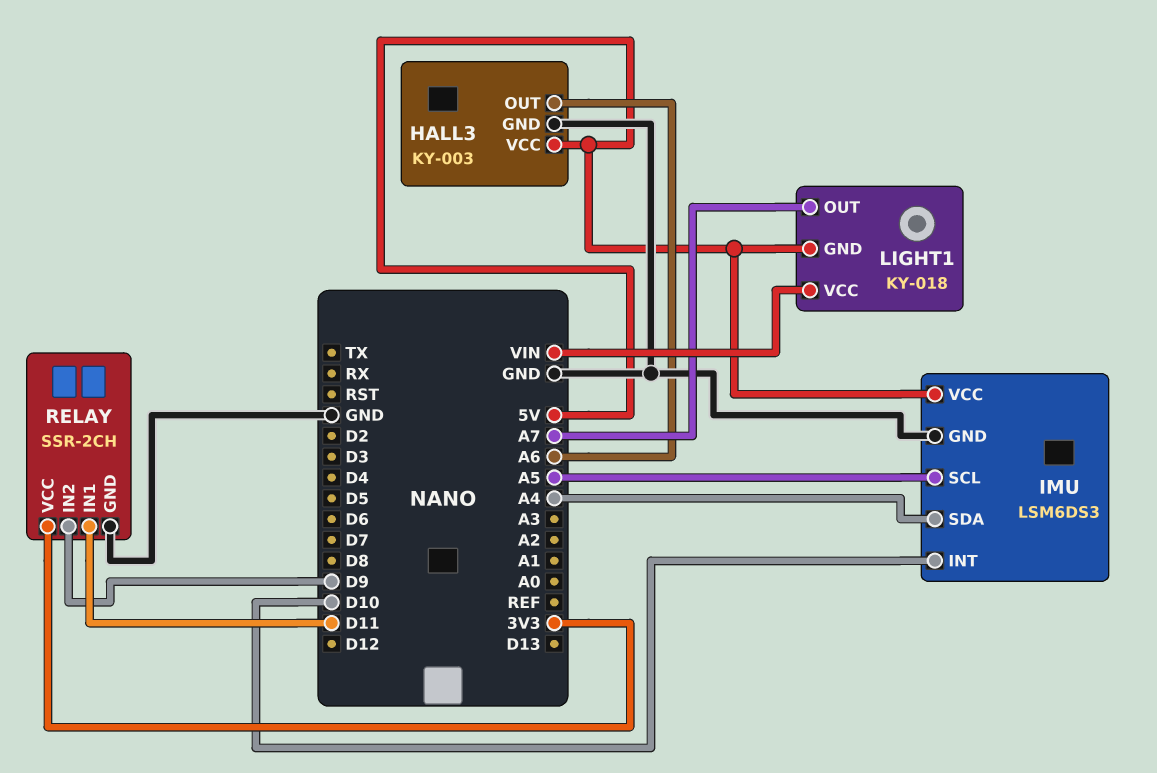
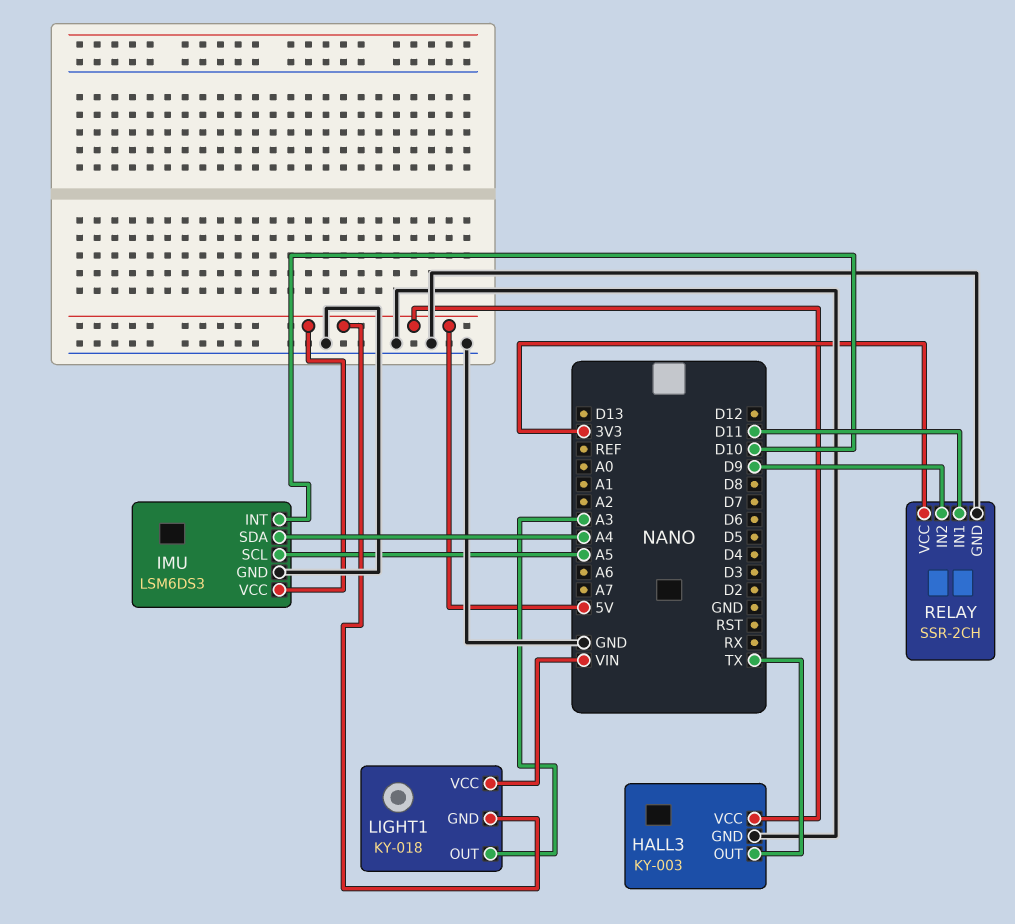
HALL3 pin OUT: A6 -> TX
LIGHT1 pin OUT: A7 -> A3

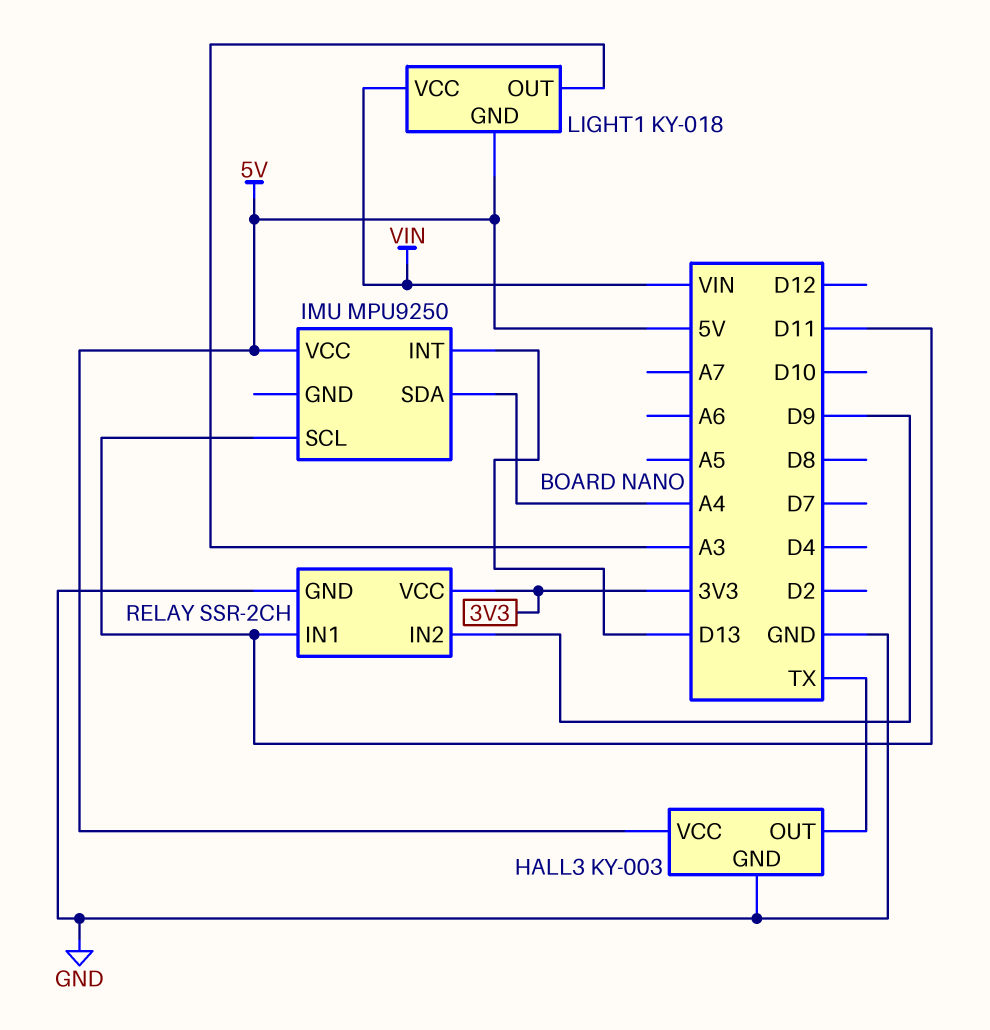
IMU: LSM6DS3 -> MPU9250
IMU pin GND: GND -> none
IMU pin INT: D10 -> D13
IMU pin SCL: A5 -> D11

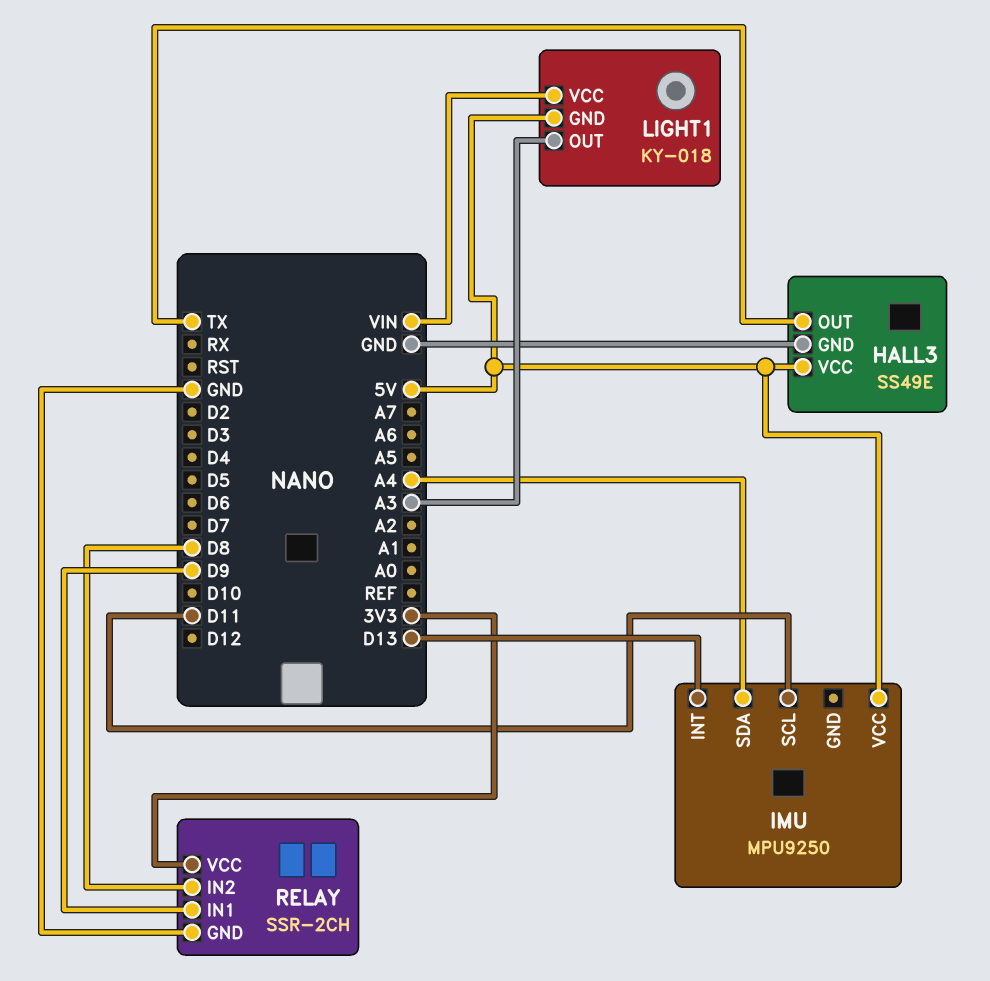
HALL3: KY-003 -> SS49E
RELAY pin IN1: D11 -> D9
RELAY pin IN2: D9 -> D8

